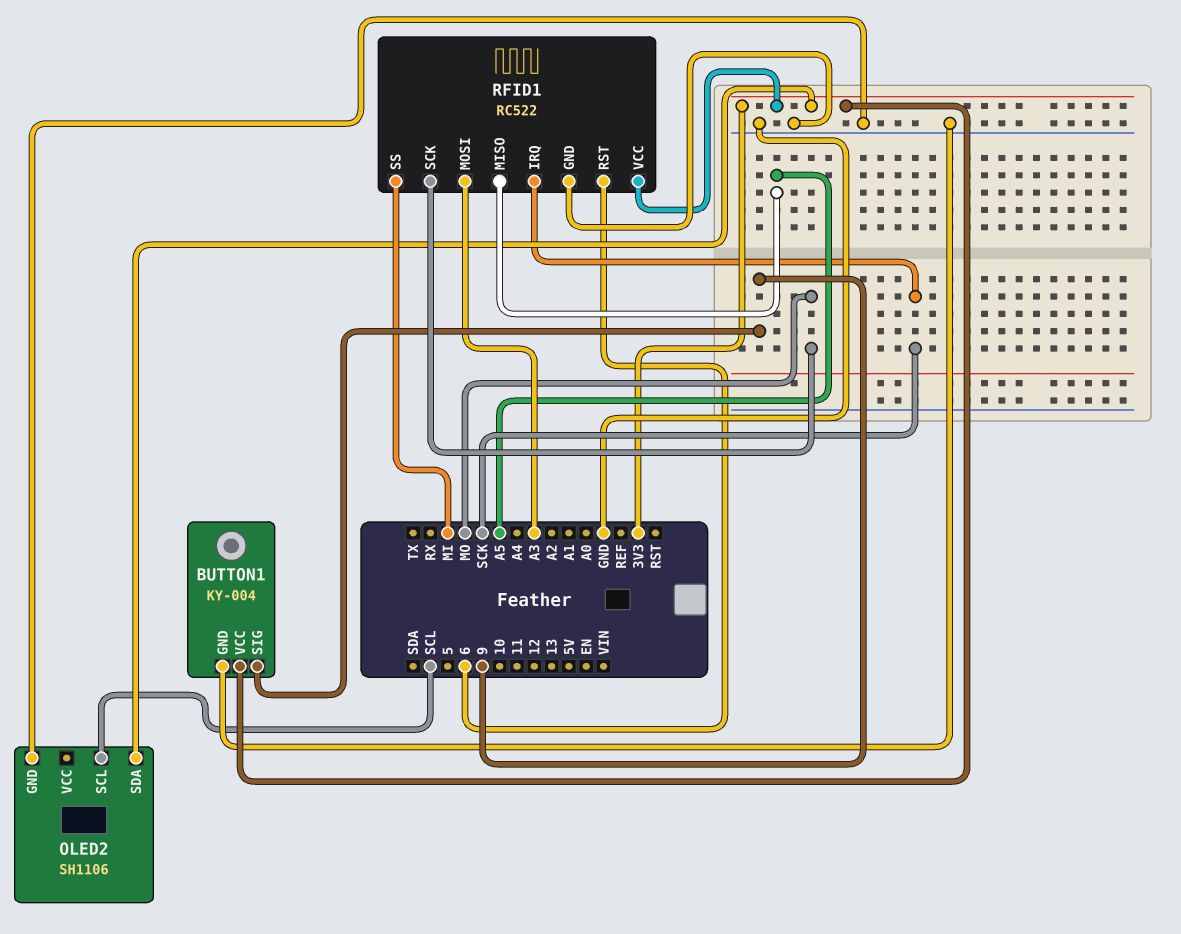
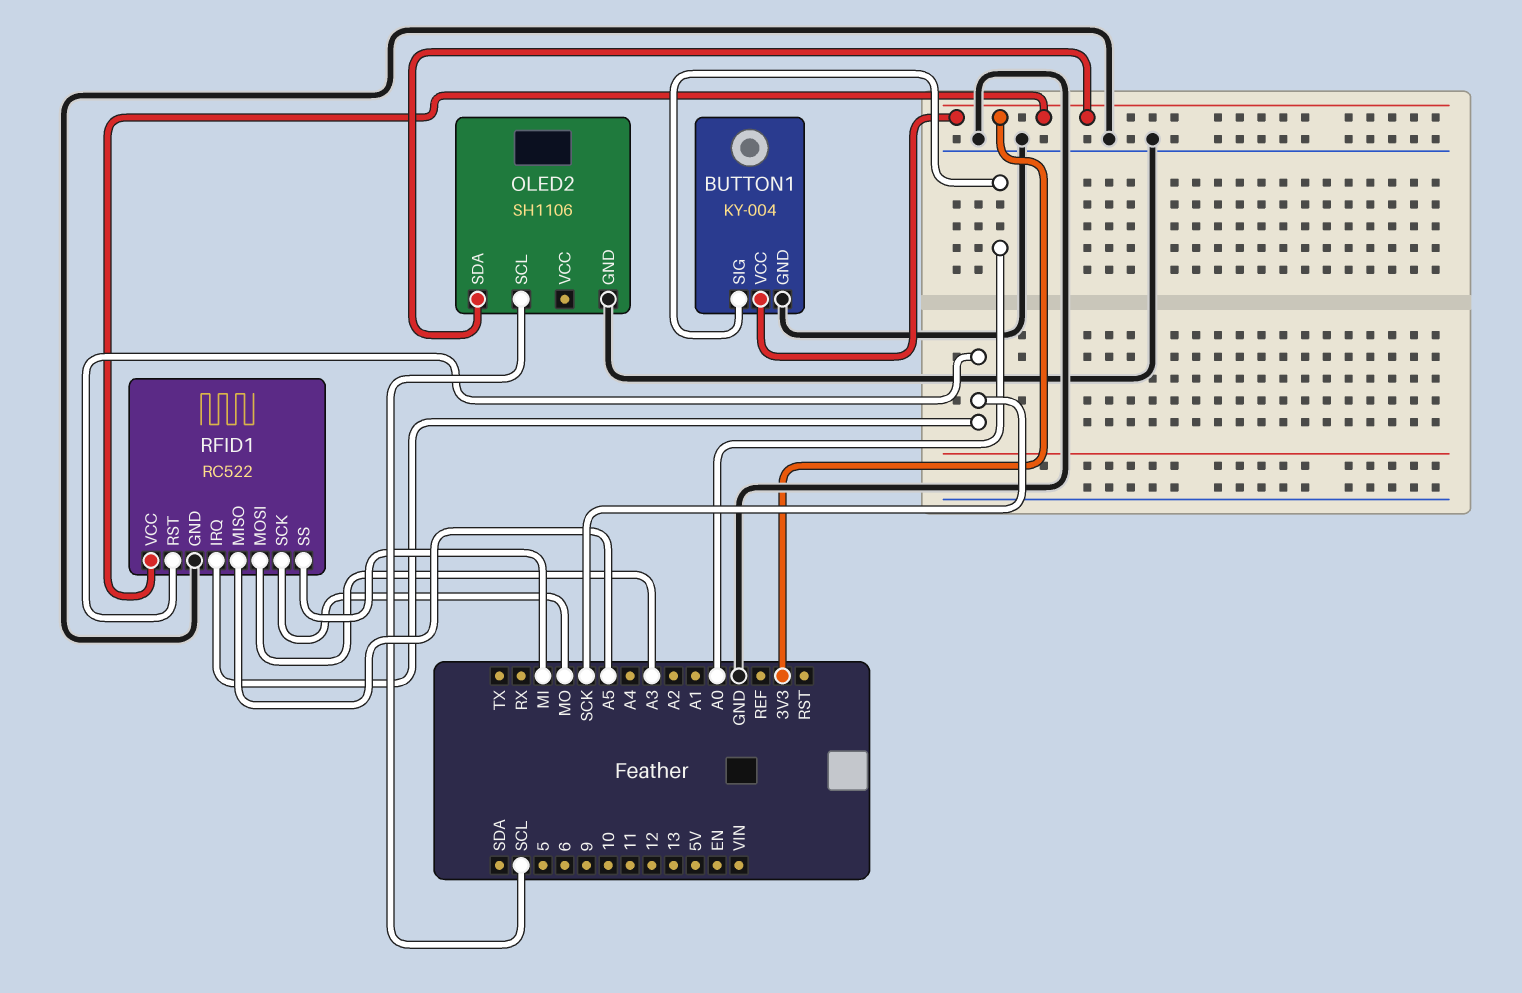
BUTTON1 pin SIG: 9 -> A0
RFID1 pin RST: 6 -> SCK

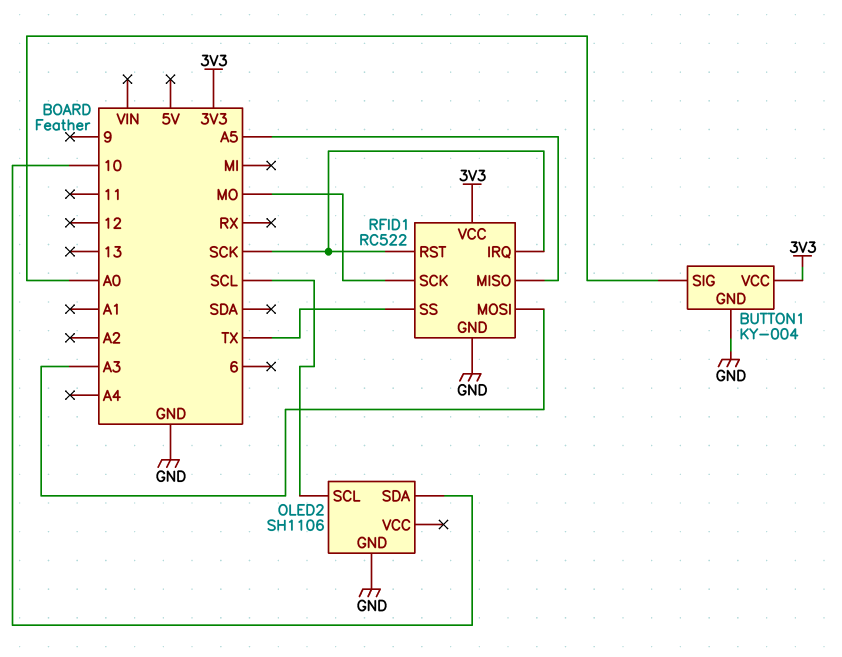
OLED2 pin SDA: 3V3 -> 10
RFID1 pin SS: MI -> TX

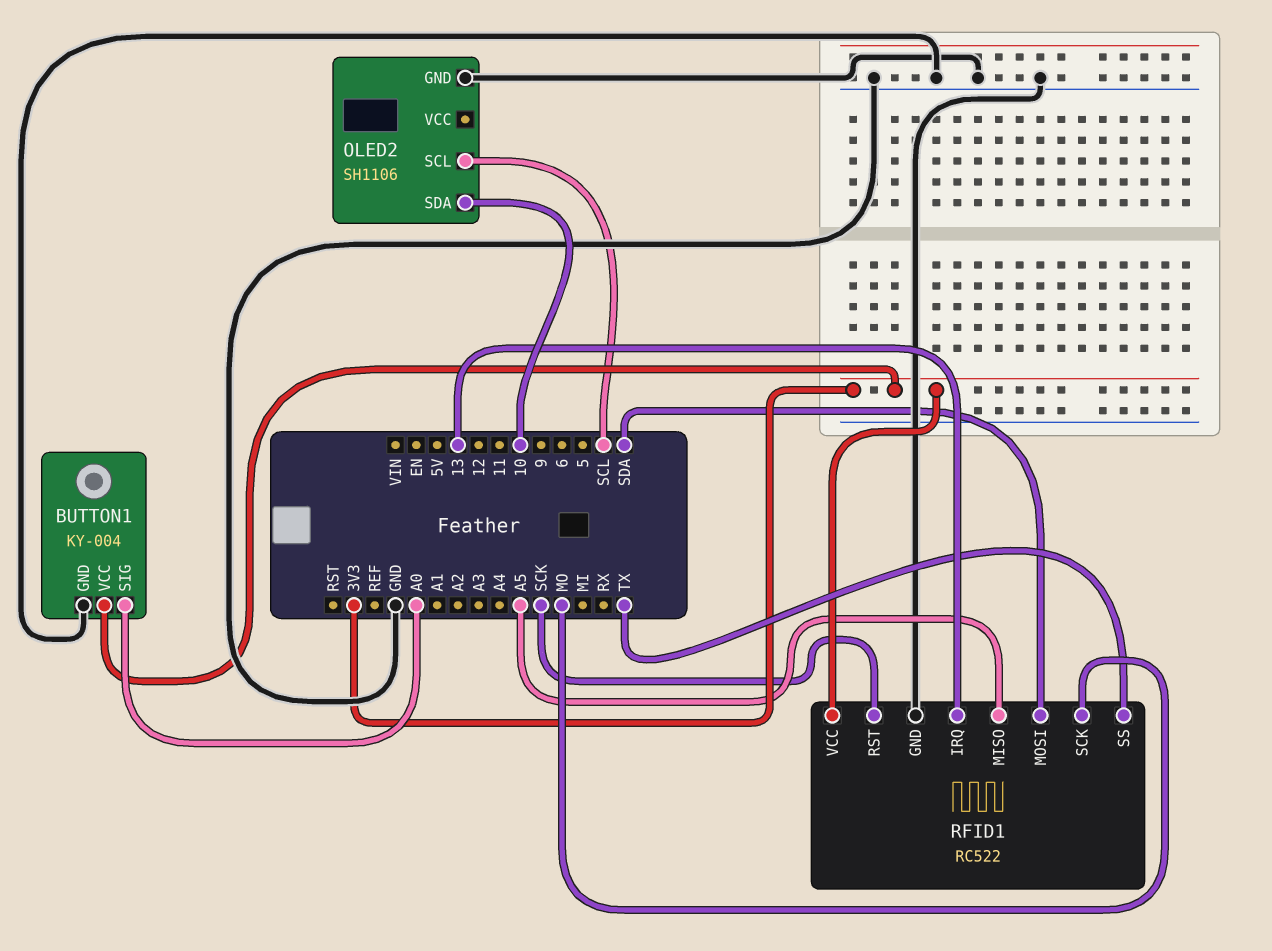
RFID1 pin IRQ: SCK -> 13
RFID1 pin MOSI: A3 -> SDA

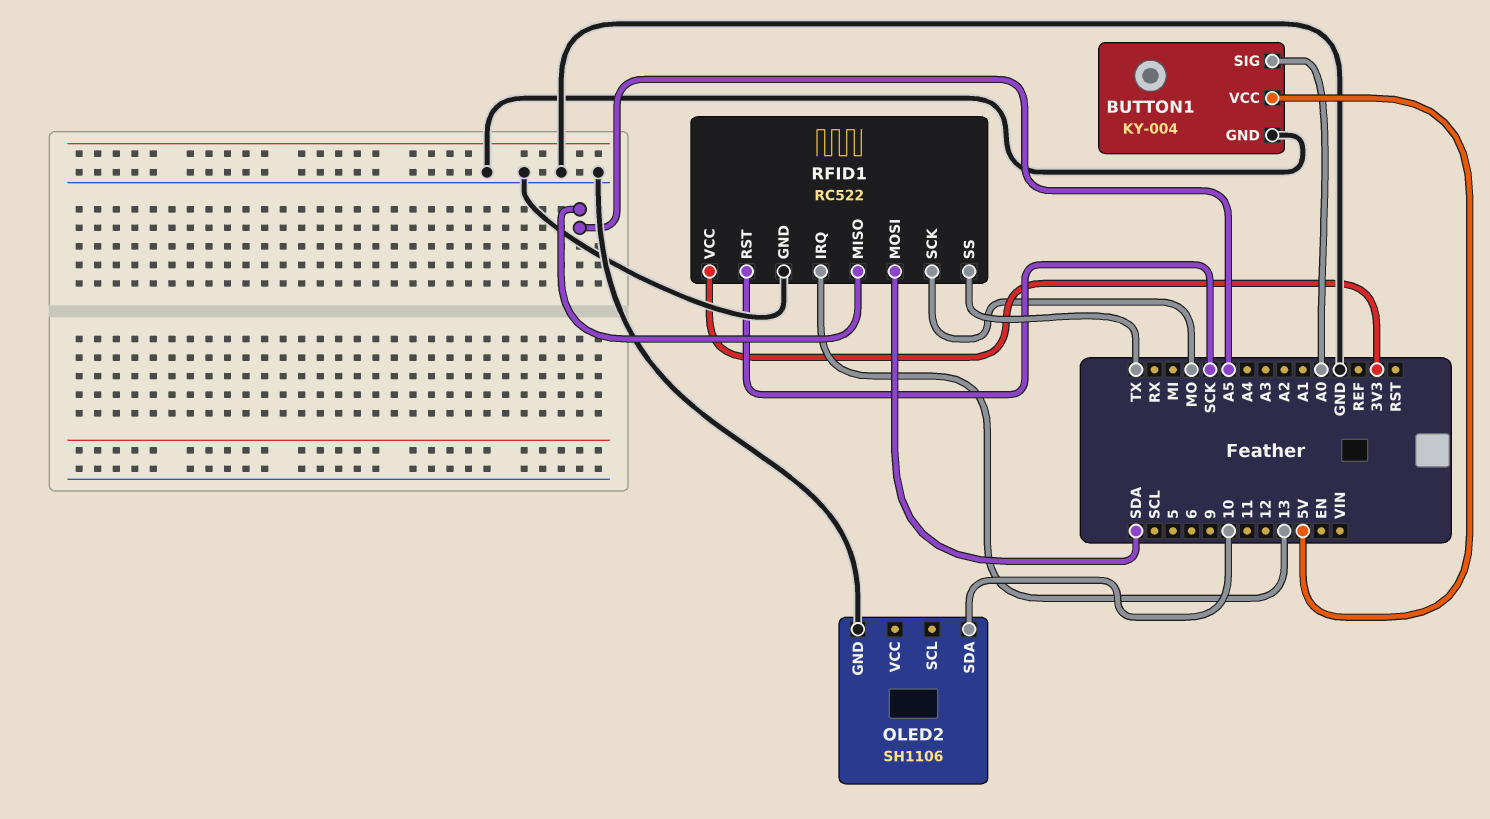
BUTTON1 pin VCC: 3V3 -> 5V
OLED2 pin SCL: SCL -> none

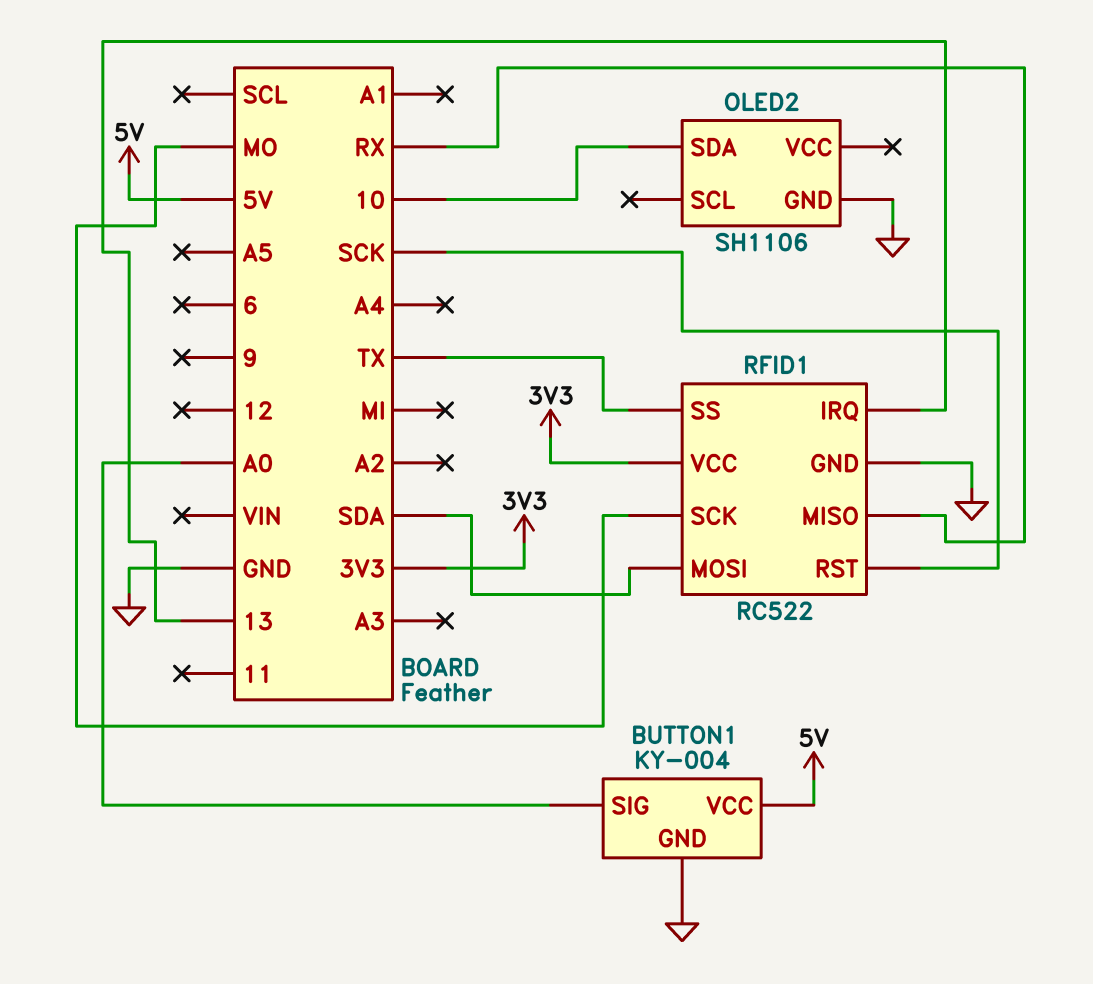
RFID1 pin MISO: A5 -> RX

